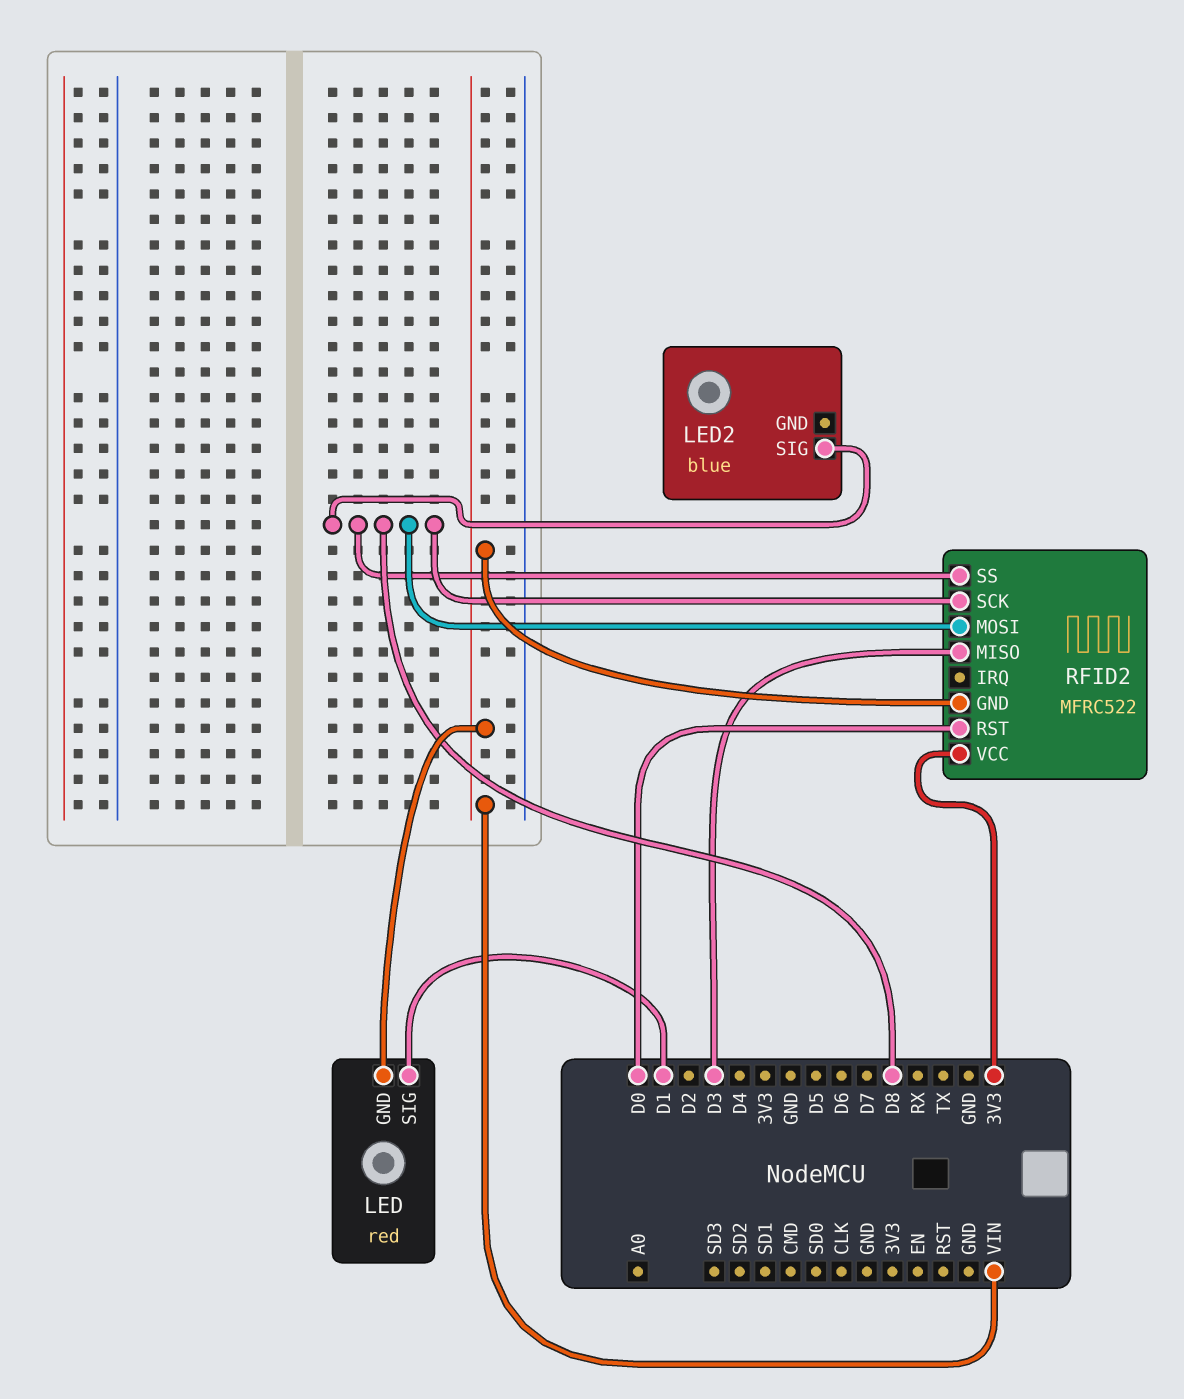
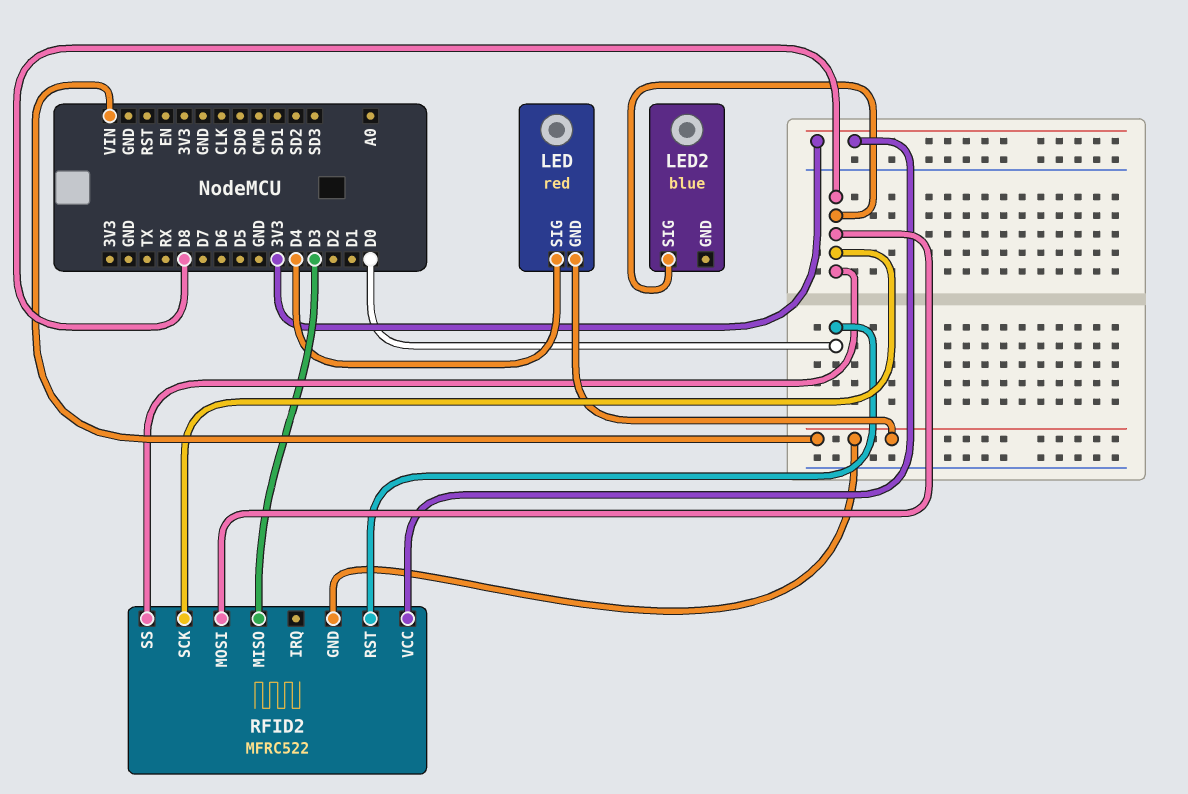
LED pin SIG: D1 -> D4

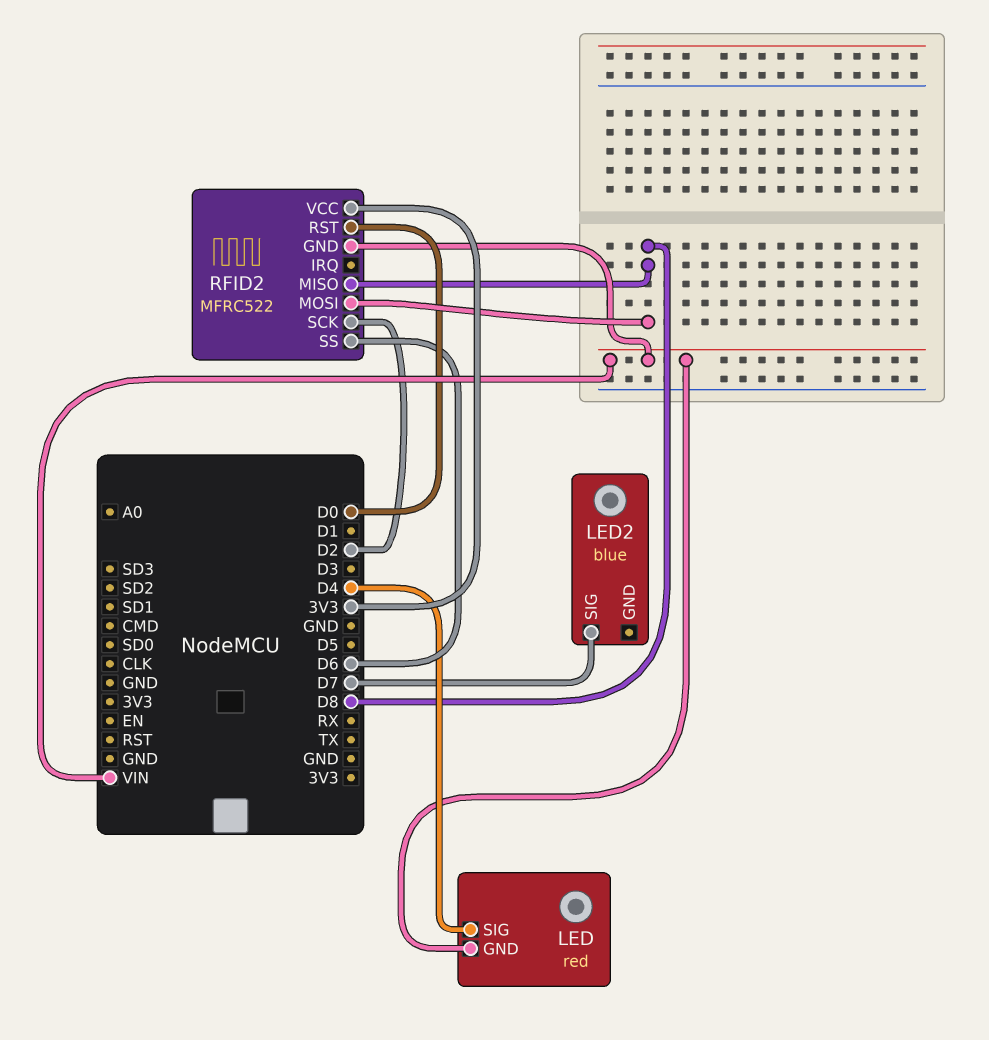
LED2 pin SIG: D8 -> D7
RFID2 pin MISO: D3 -> D8
RFID2 pin SCK: D8 -> D2
RFID2 pin SS: D8 -> D6

